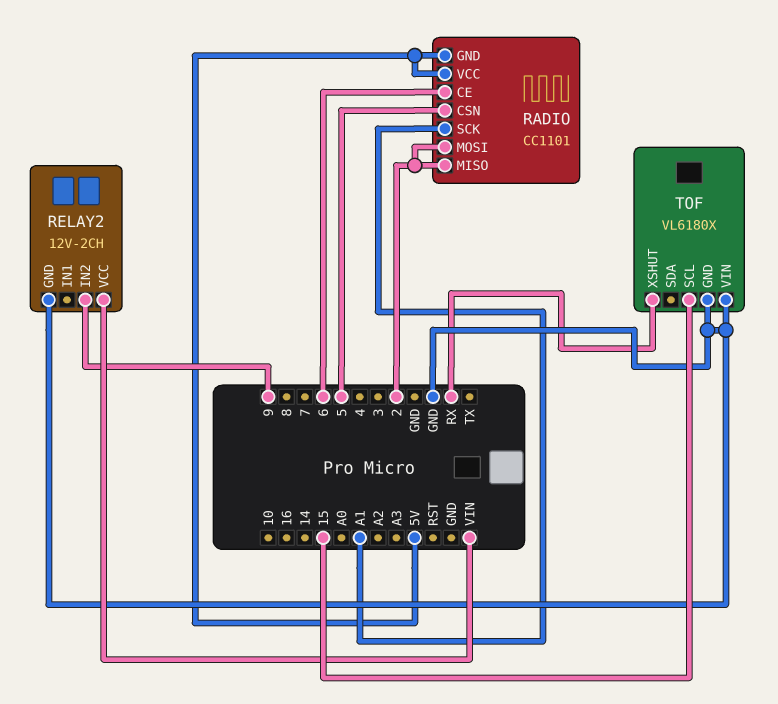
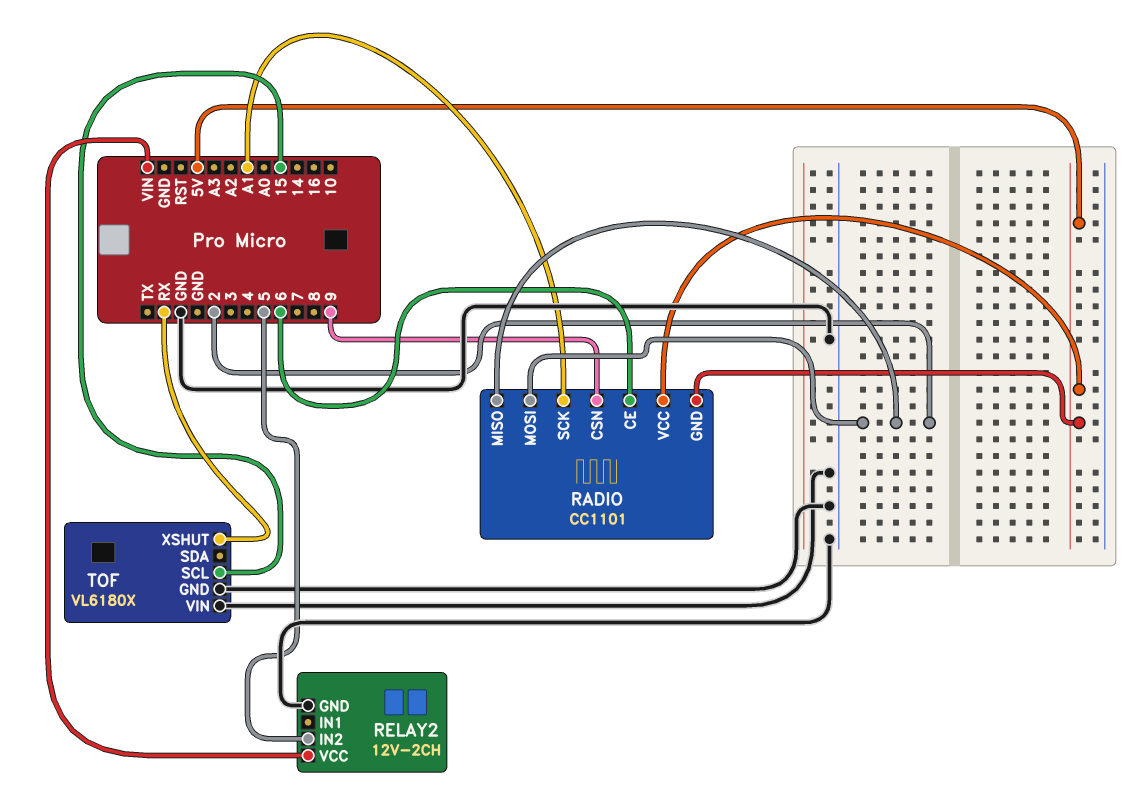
RADIO pin CSN: 5 -> 9
RELAY2 pin IN2: 9 -> 5

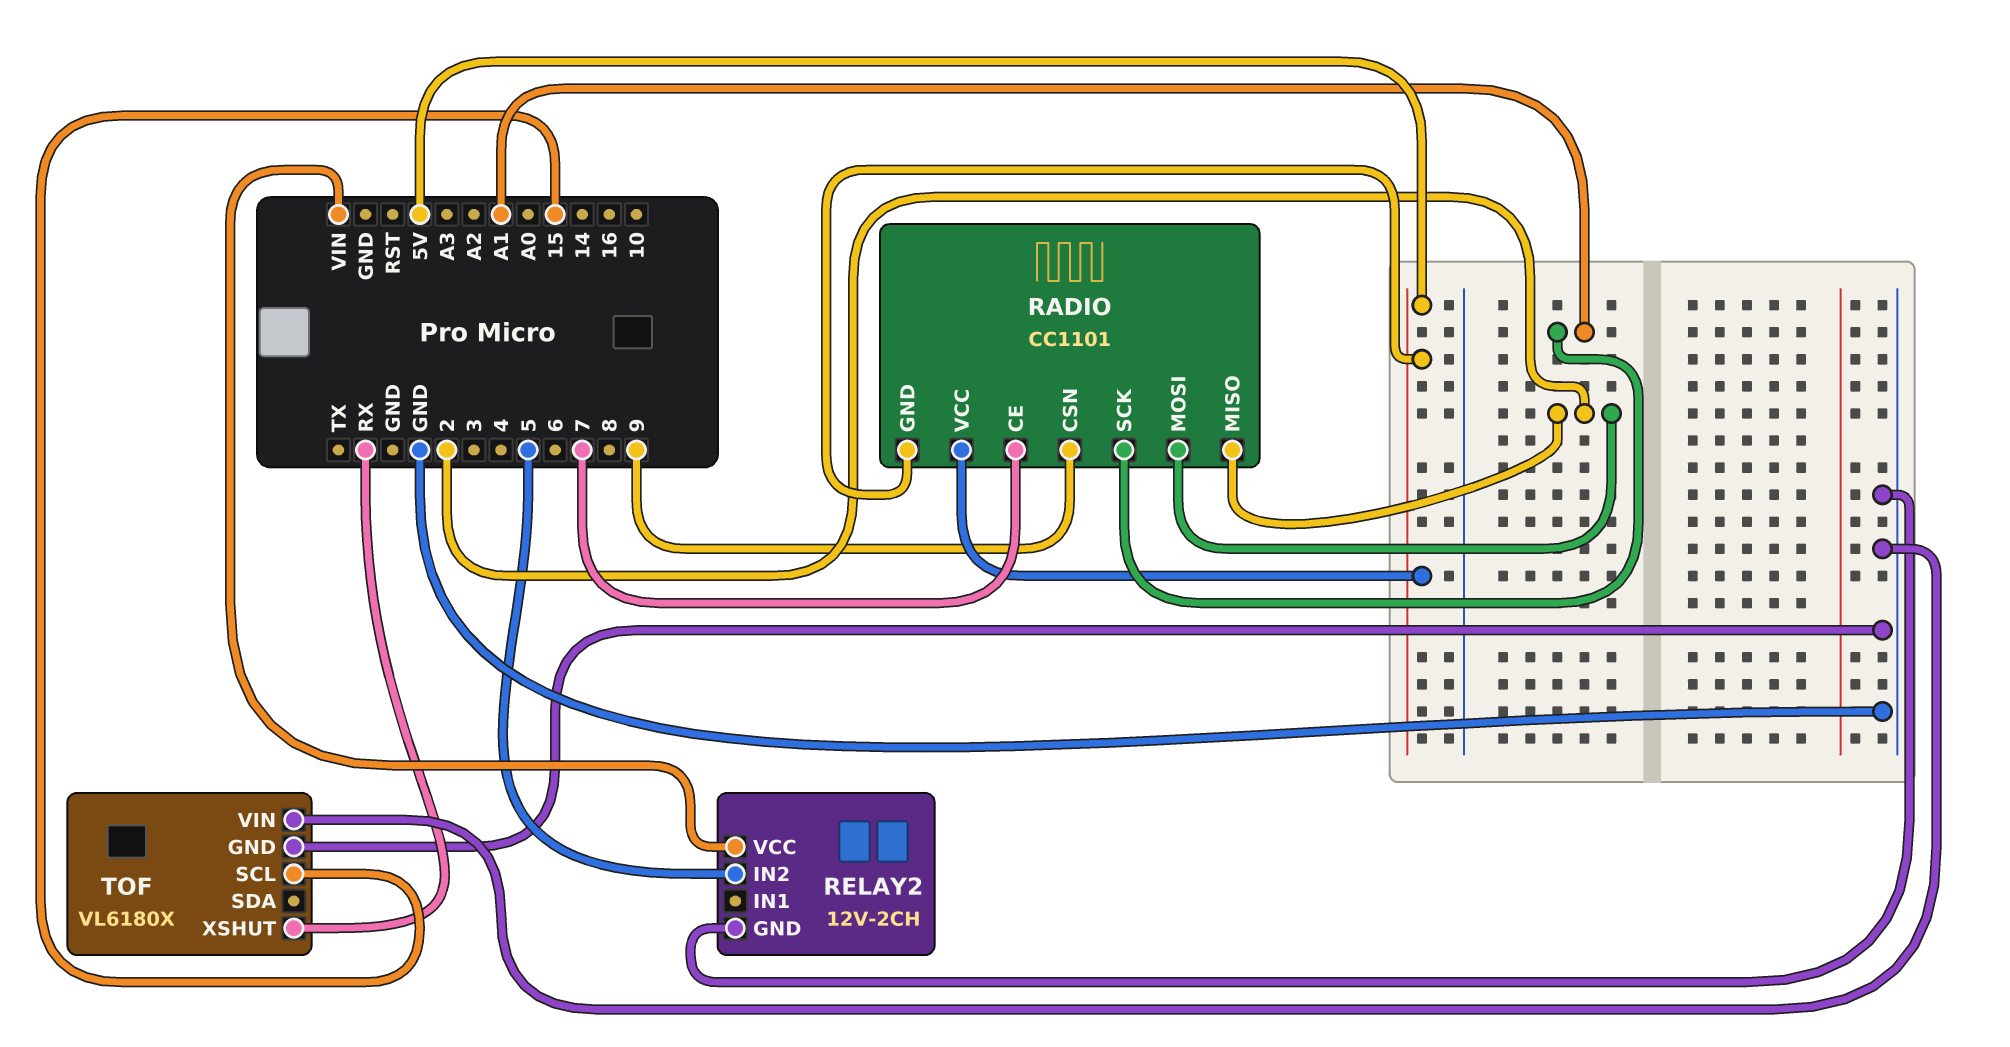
RADIO pin CE: 6 -> 7

